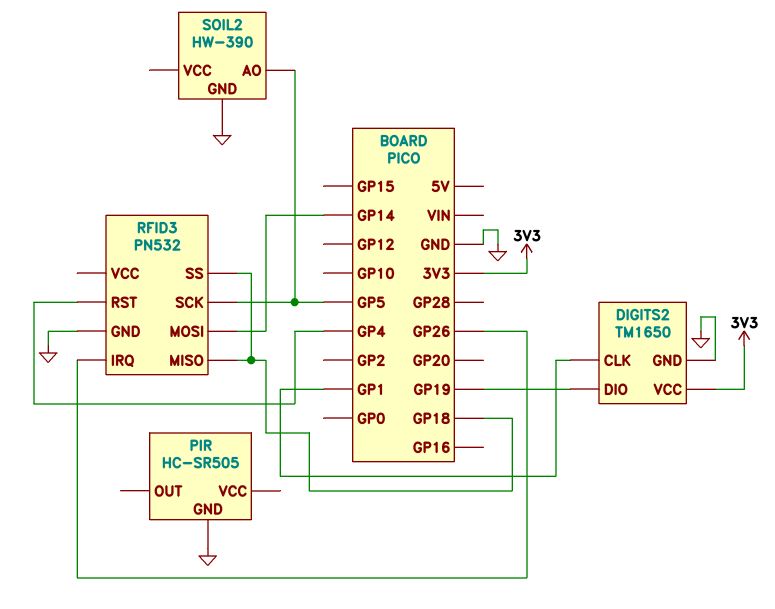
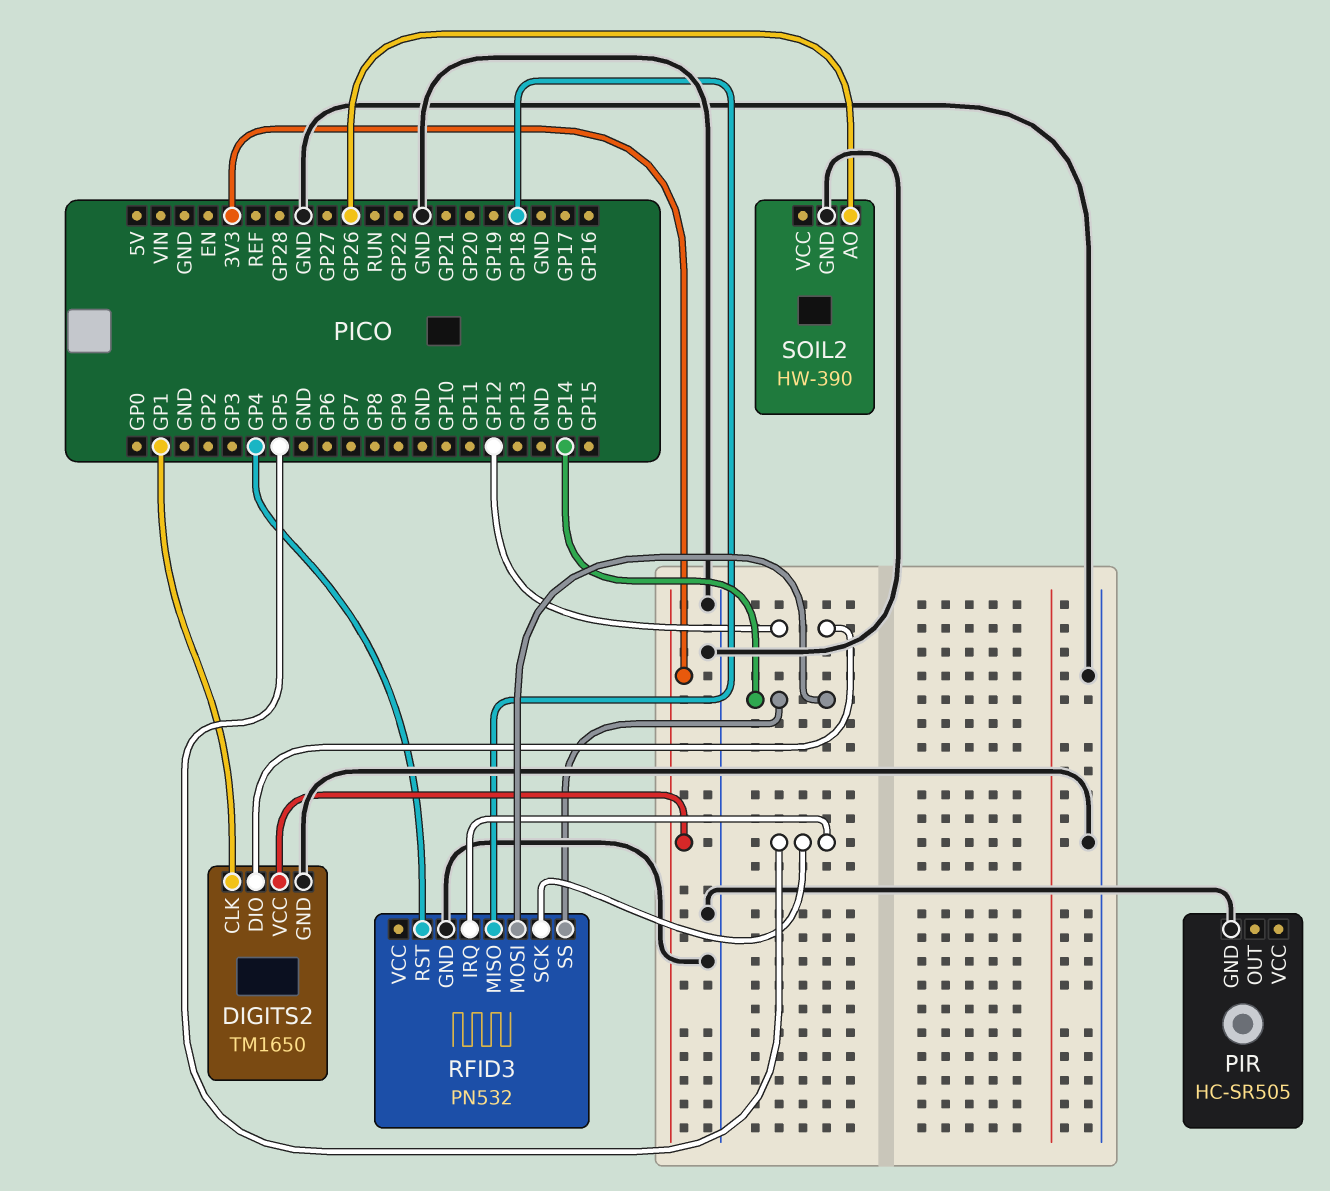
DIGITS2 pin DIO: GP19 -> GP12
RFID3 pin IRQ: GP26 -> GP5
RFID3 pin SS: GP18 -> GP14
SOIL2 pin AO: GP5 -> GP26

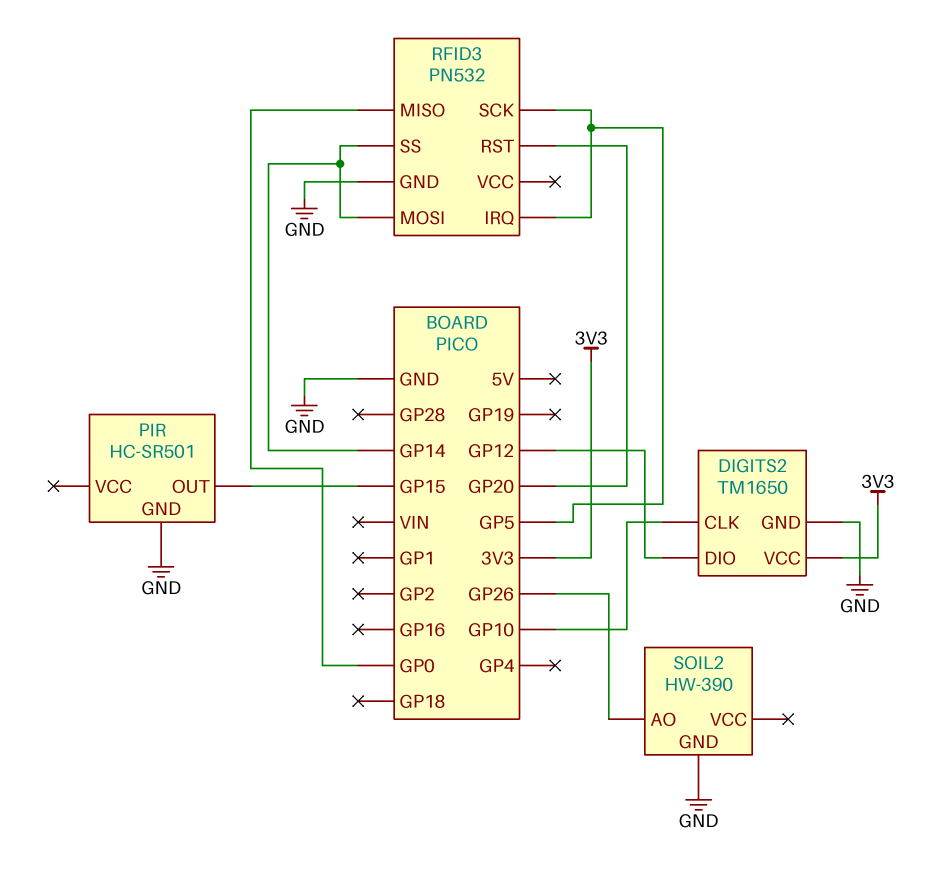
DIGITS2 pin CLK: GP1 -> GP10
PIR: HC-SR505 -> HC-SR501
PIR pin OUT: none -> GP15
RFID3 pin MISO: GP18 -> GP0
RFID3 pin RST: GP4 -> GP20

